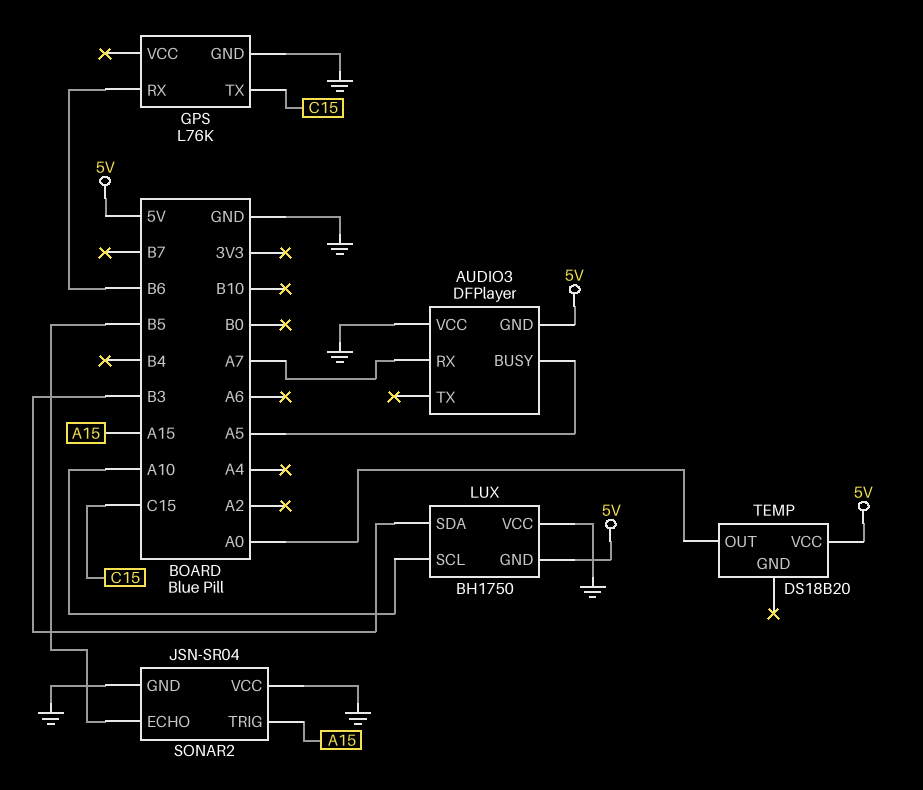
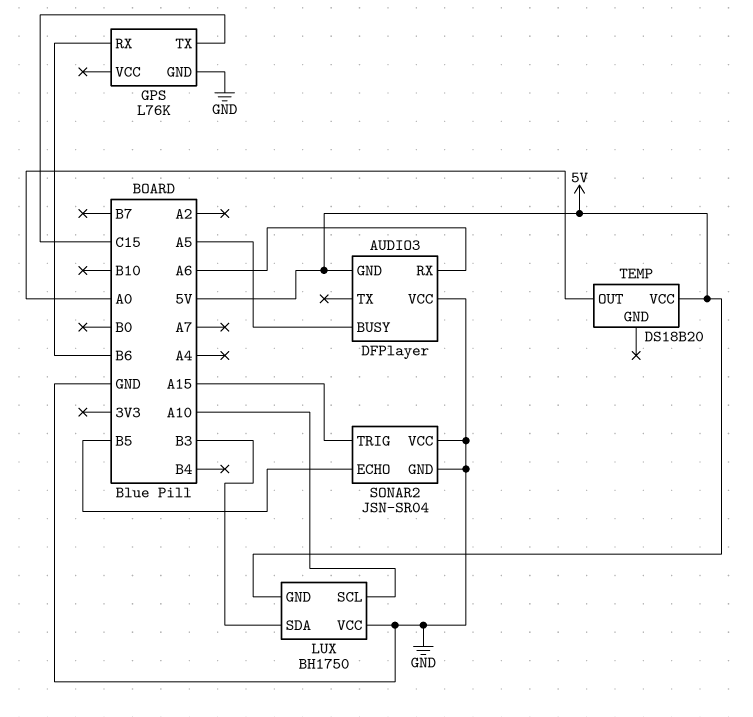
AUDIO3 pin RX: A7 -> A6

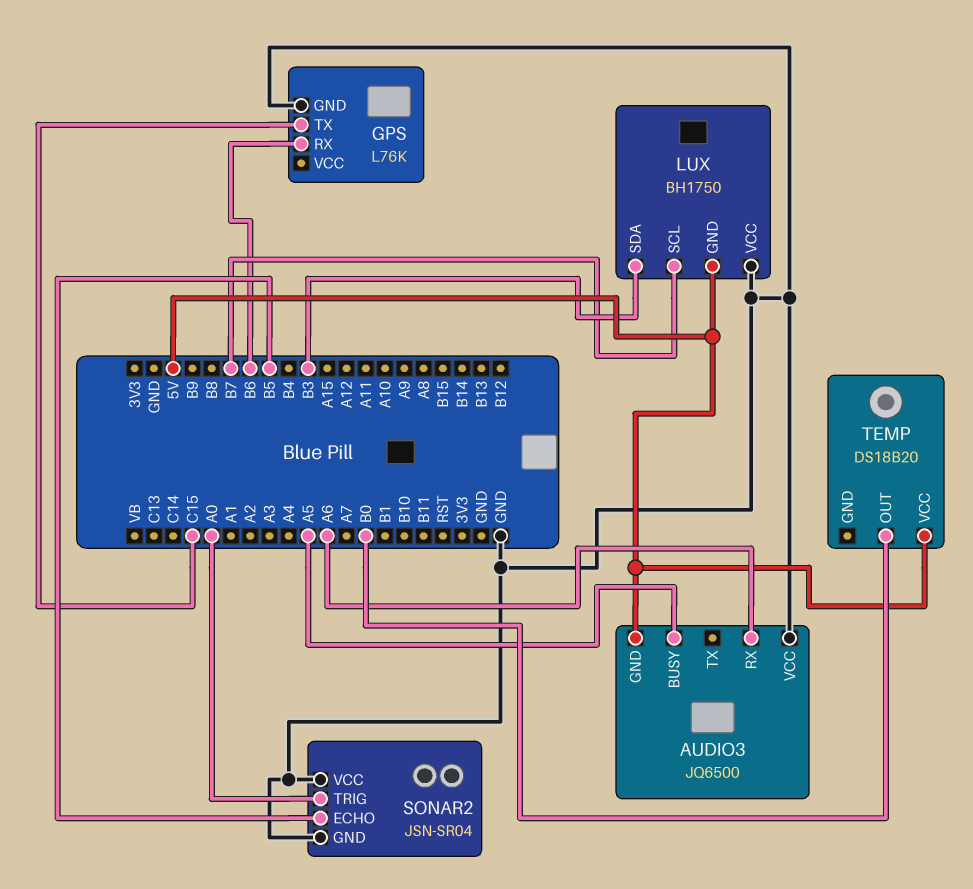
AUDIO3: DFPlayer -> JQ6500
LUX pin SCL: A10 -> B7
SONAR2 pin TRIG: A15 -> A0
TEMP pin OUT: A0 -> B0

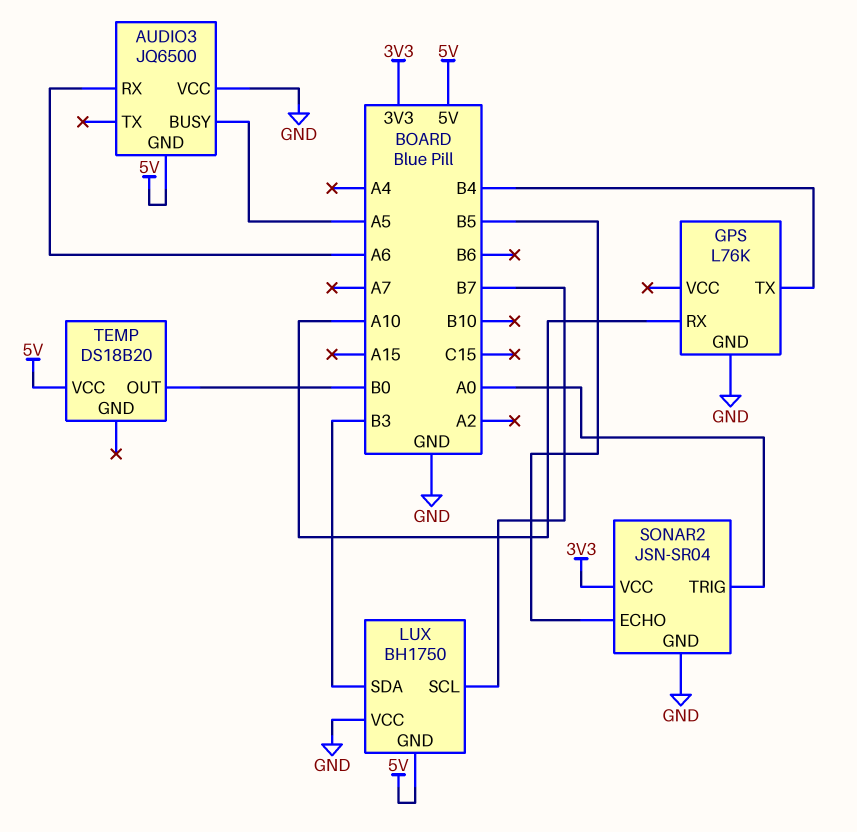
GPS pin RX: B6 -> A10
GPS pin TX: C15 -> B4
SONAR2 pin VCC: GND -> 3V3

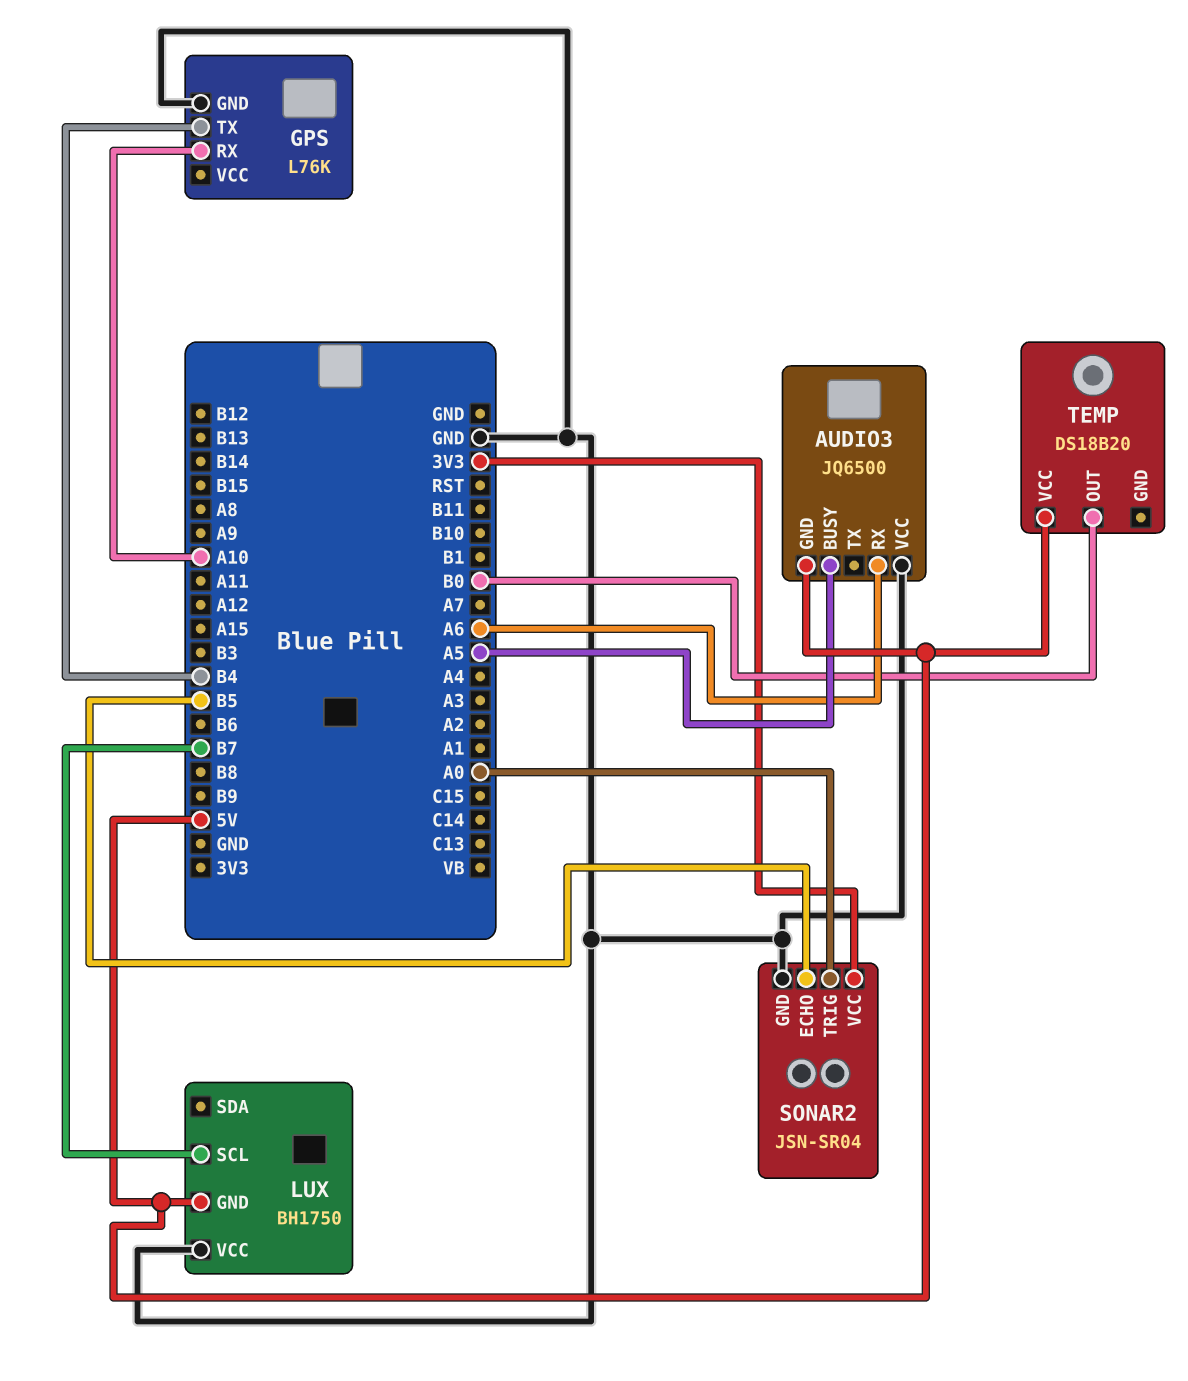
LUX pin SDA: B3 -> none

